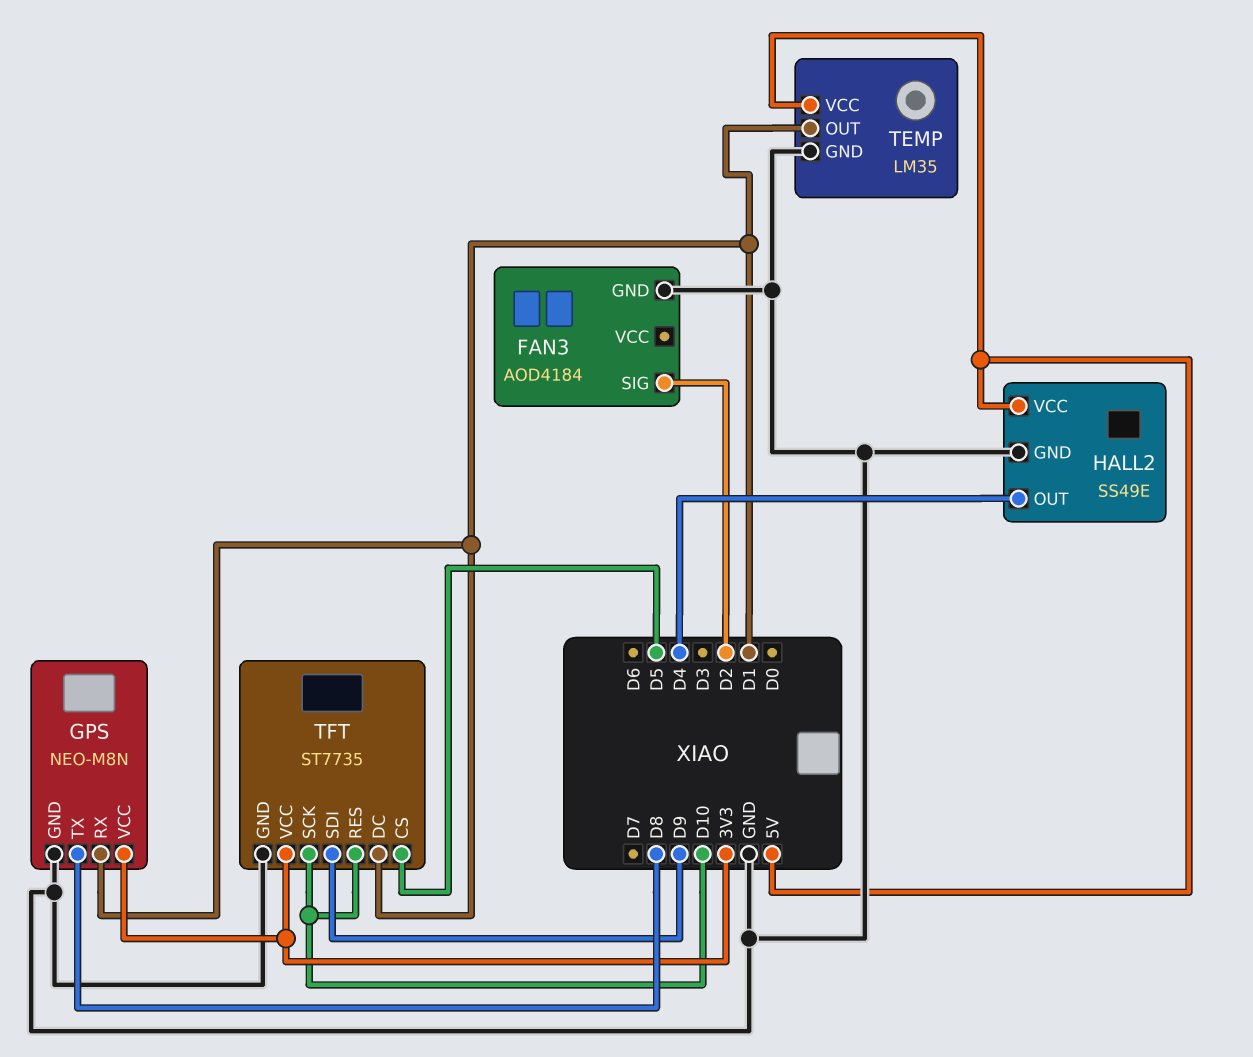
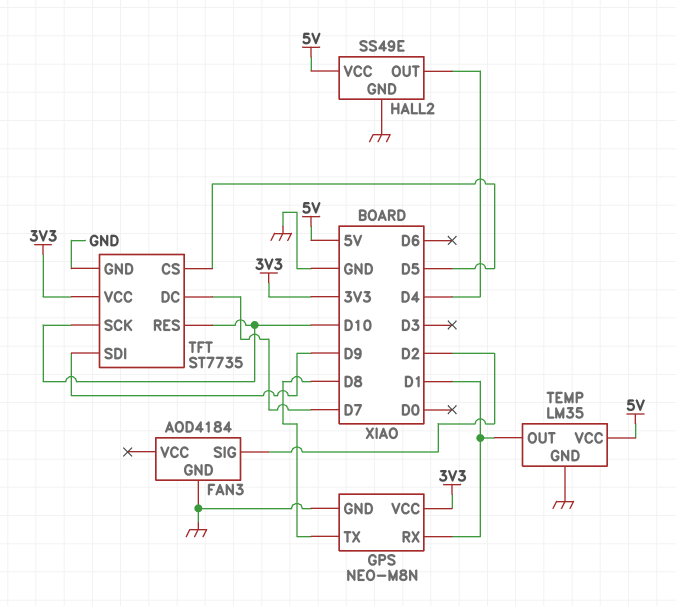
TFT pin DC: D1 -> D7

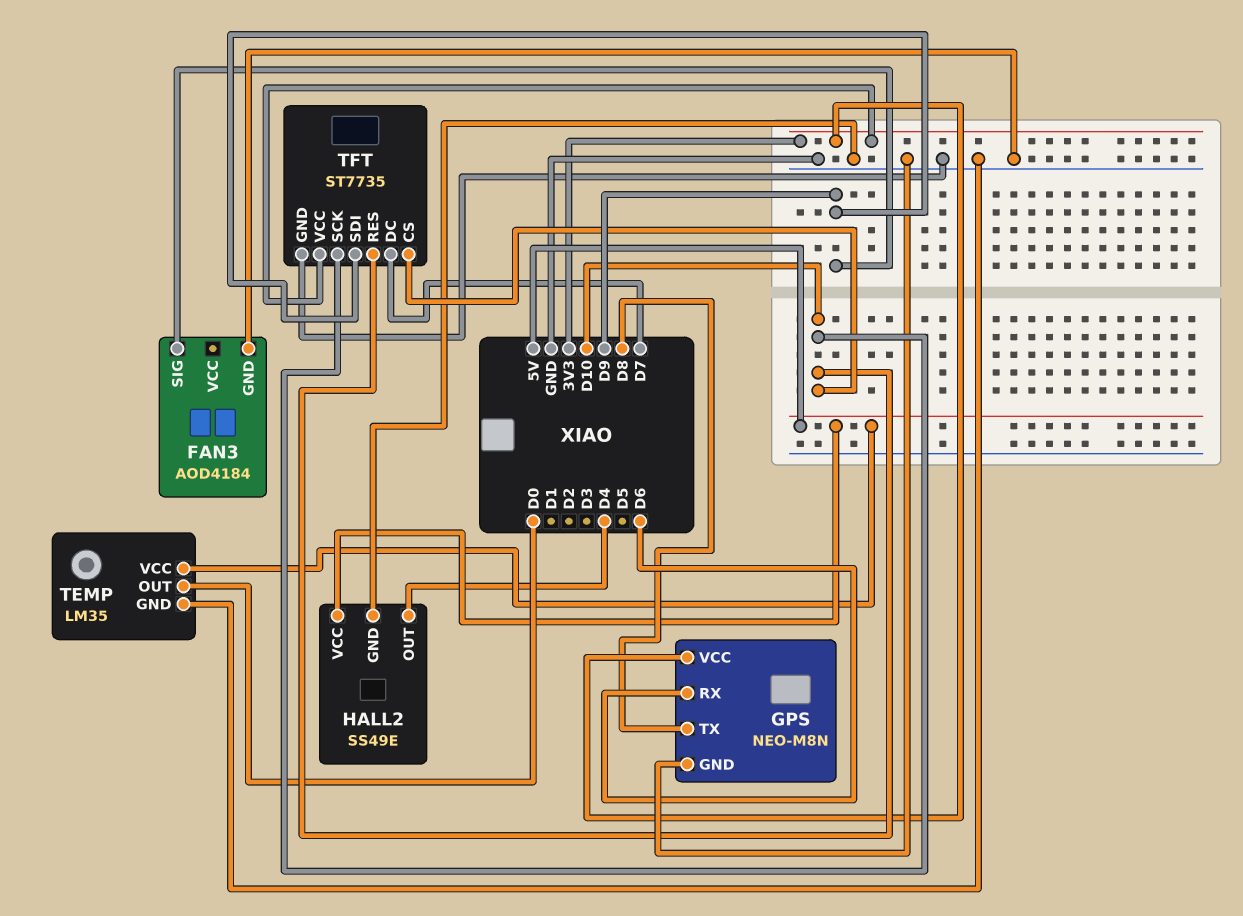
FAN3 pin SIG: D2 -> D9
GPS pin RX: D1 -> D6
TEMP pin OUT: D1 -> D0
TFT pin CS: D5 -> D10

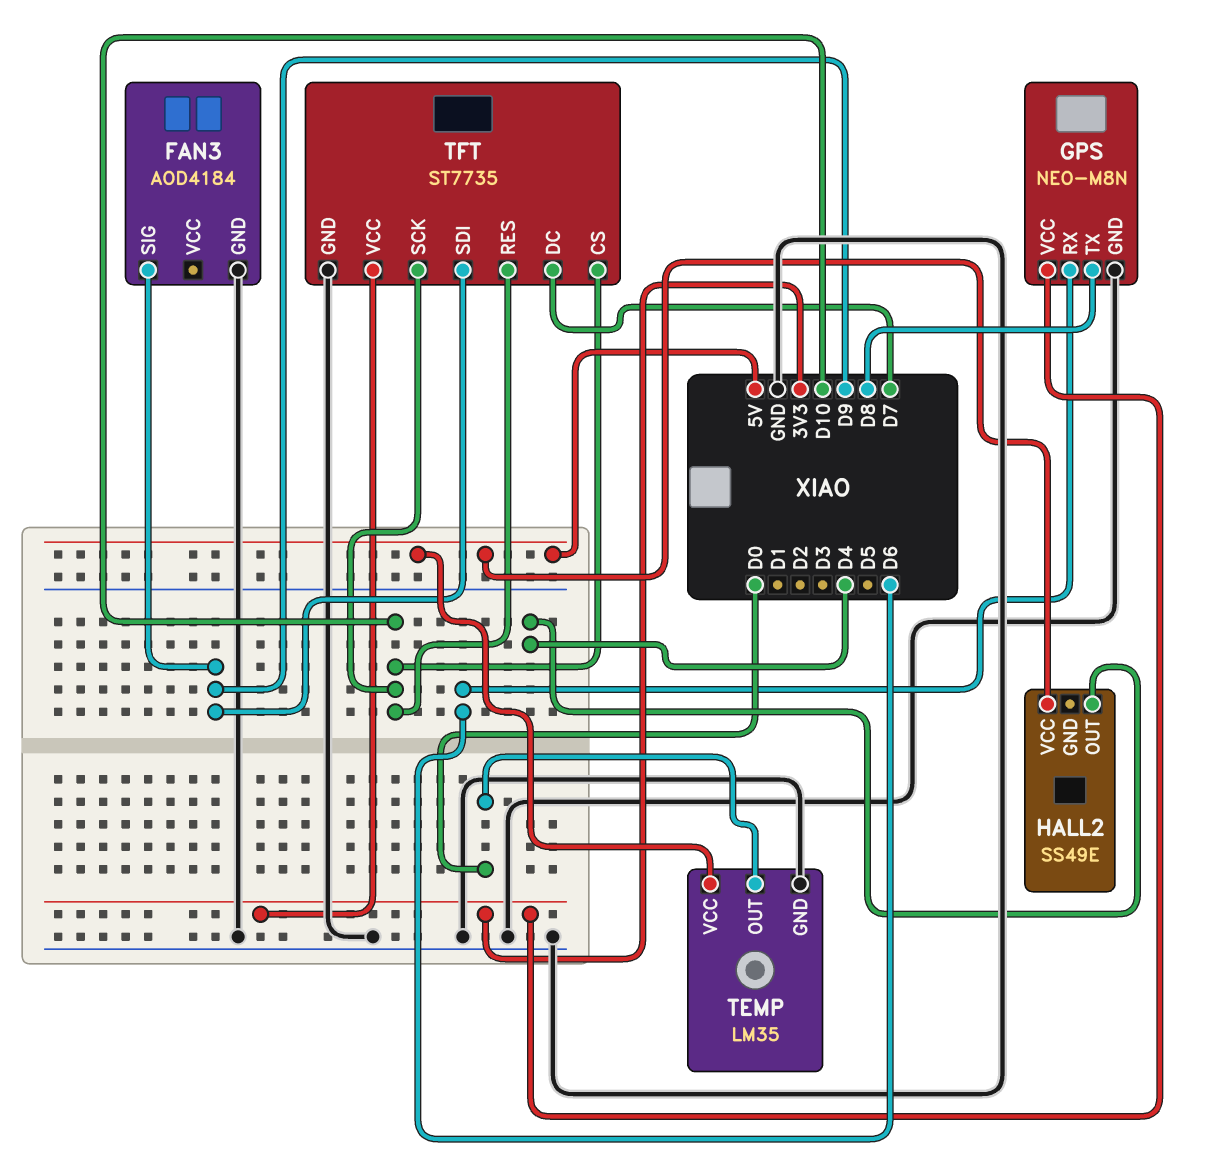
HALL2 pin GND: GND -> none

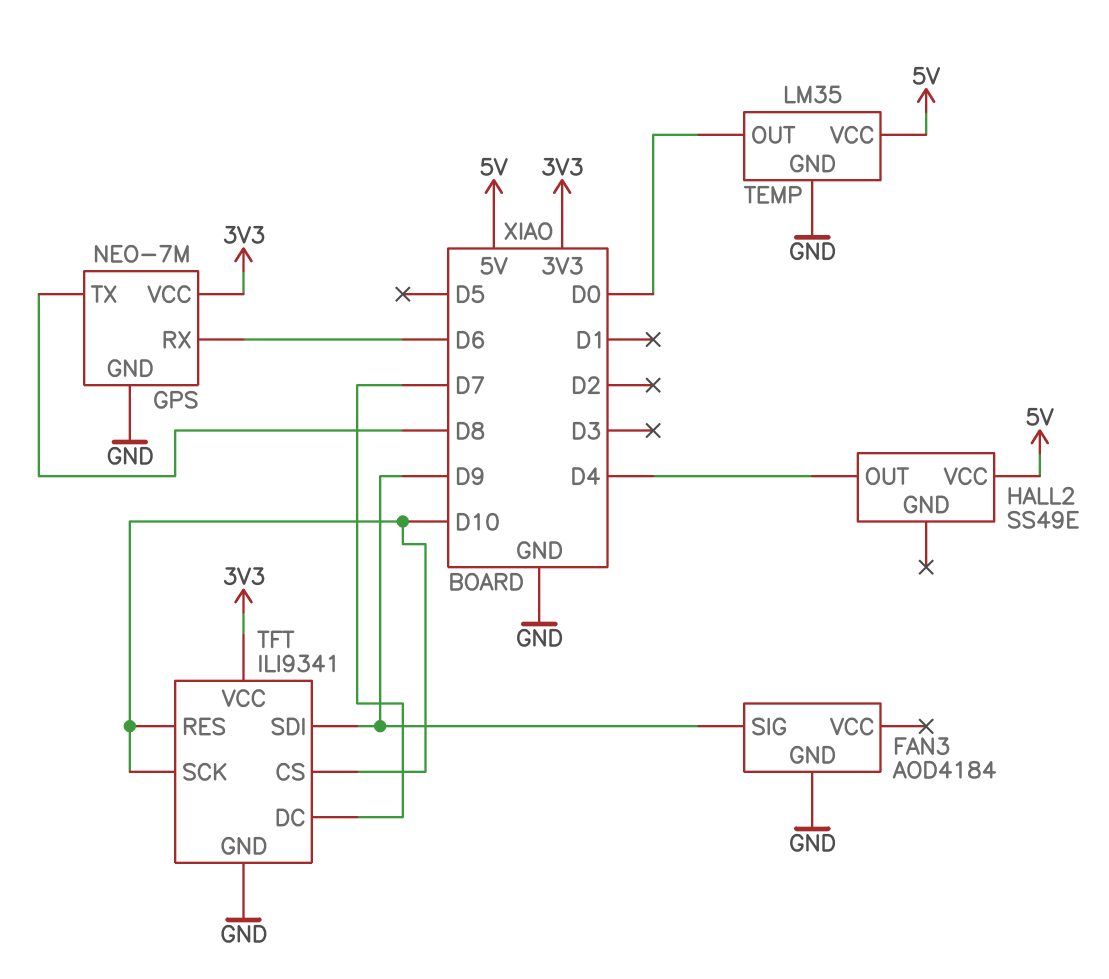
GPS: NEO-M8N -> NEO-7M
TFT: ST7735 -> ILI9341

